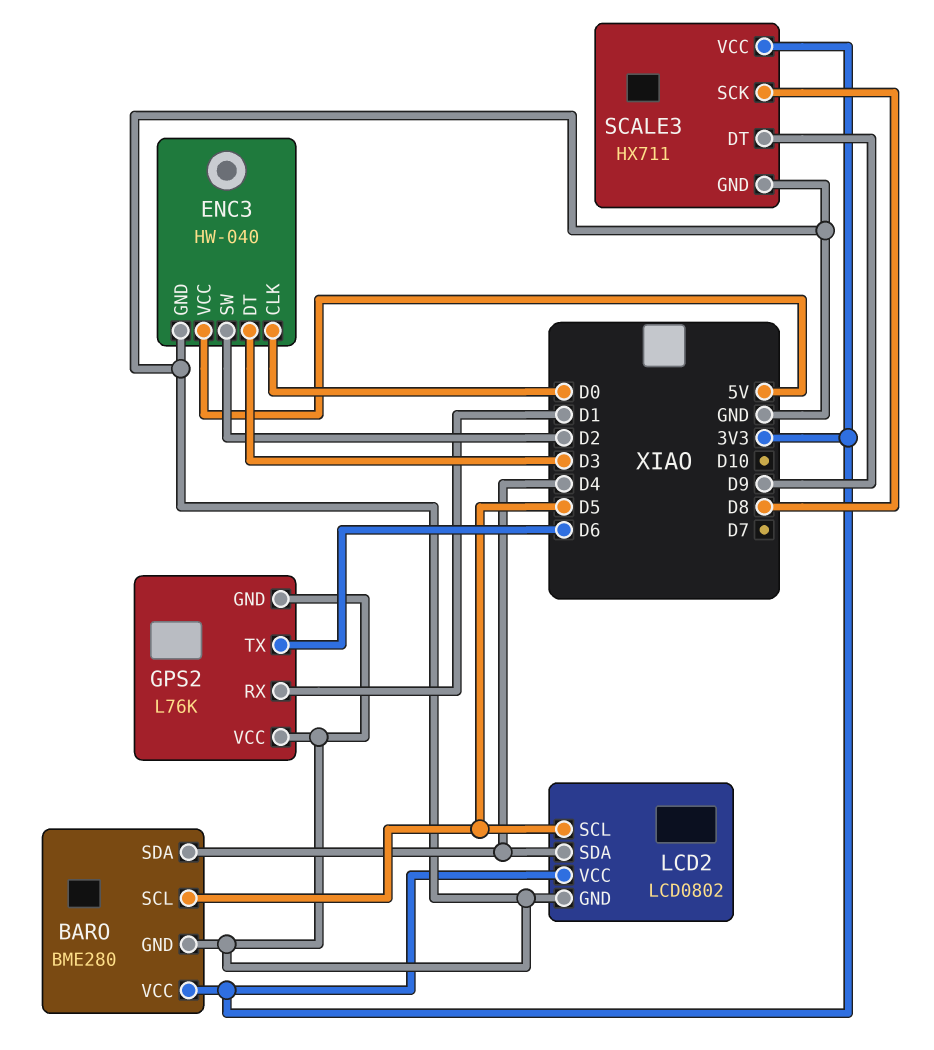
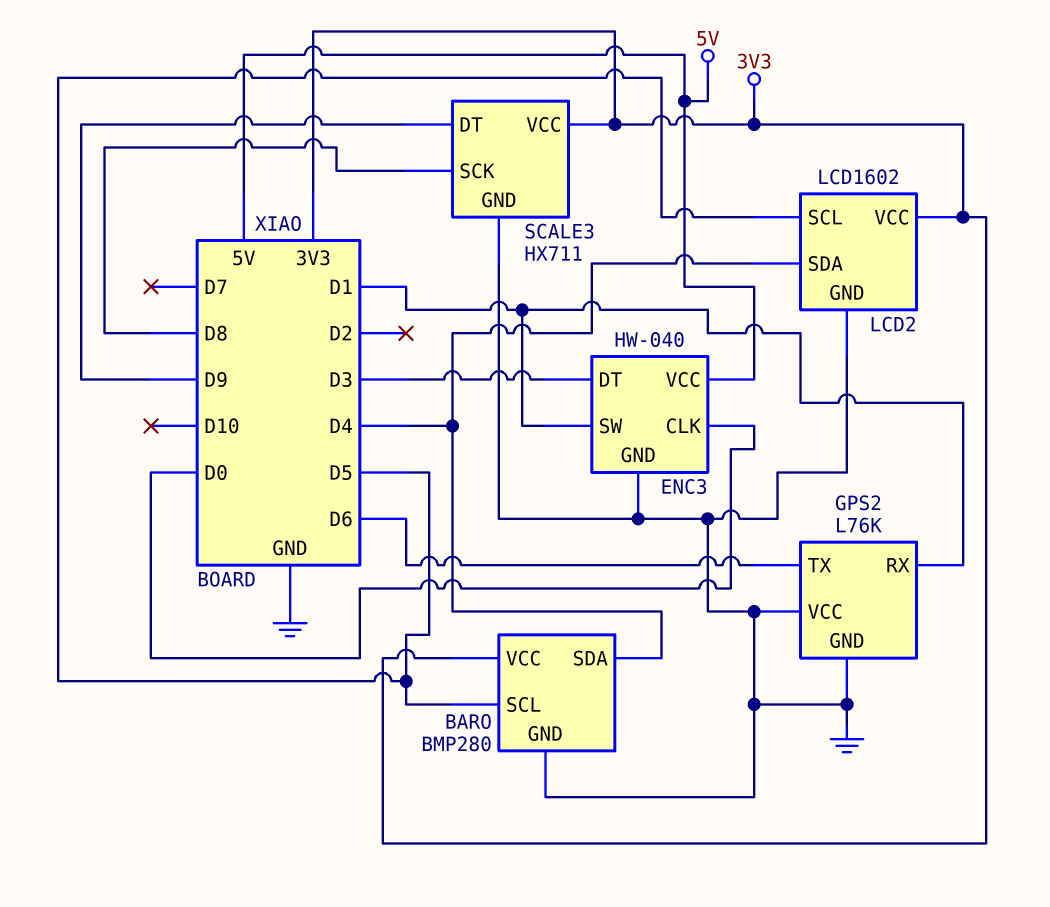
BARO: BME280 -> BMP280
ENC3 pin SW: D2 -> D1
LCD2: LCD0802 -> LCD1602

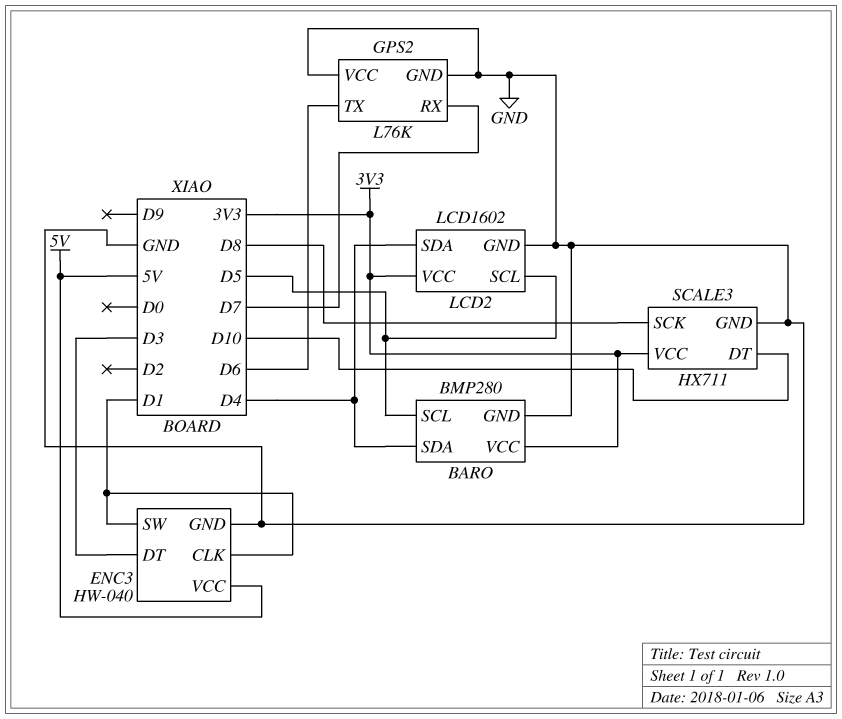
ENC3 pin CLK: D0 -> D1
GPS2 pin RX: D1 -> D7
SCALE3 pin DT: D9 -> D10

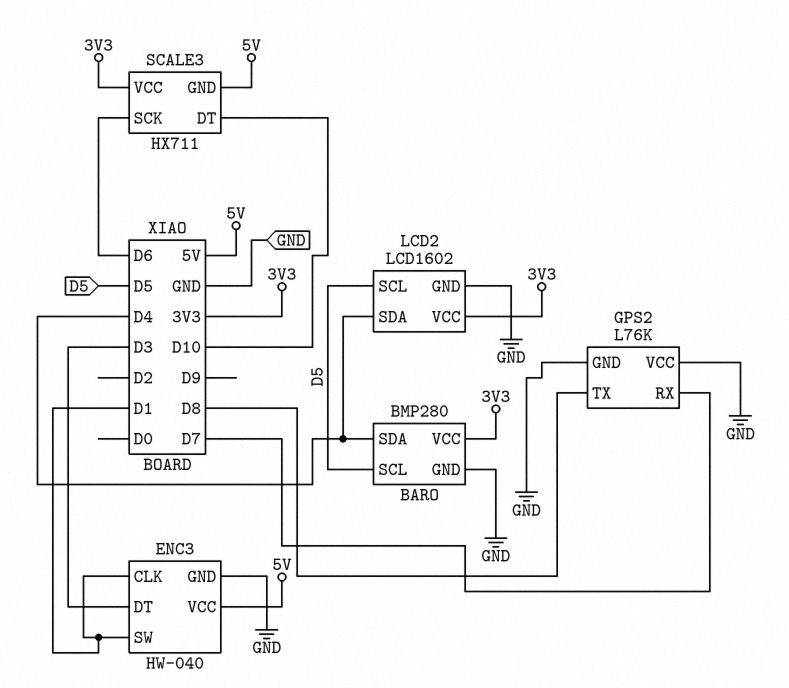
GPS2 pin TX: D6 -> D8
SCALE3 pin GND: GND -> 5V
SCALE3 pin SCK: D8 -> D6

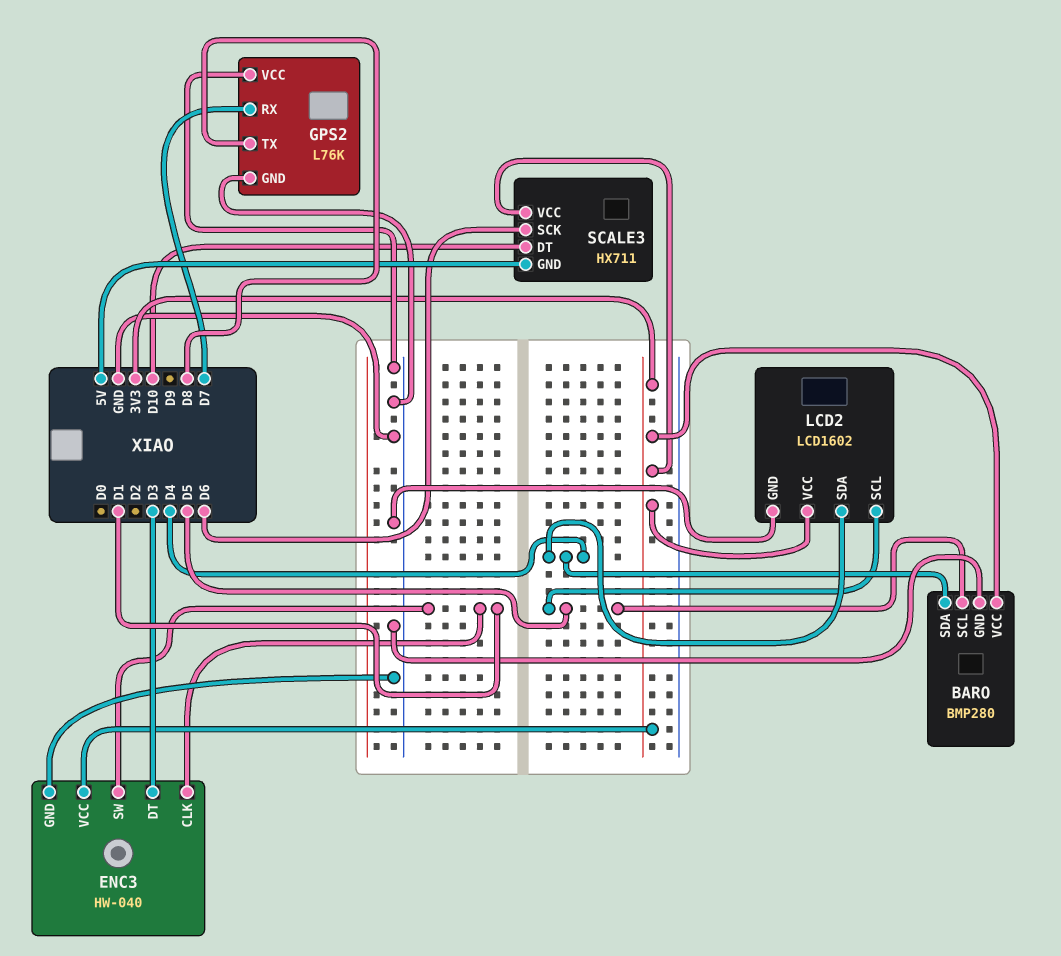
ENC3 pin VCC: 5V -> 3V3

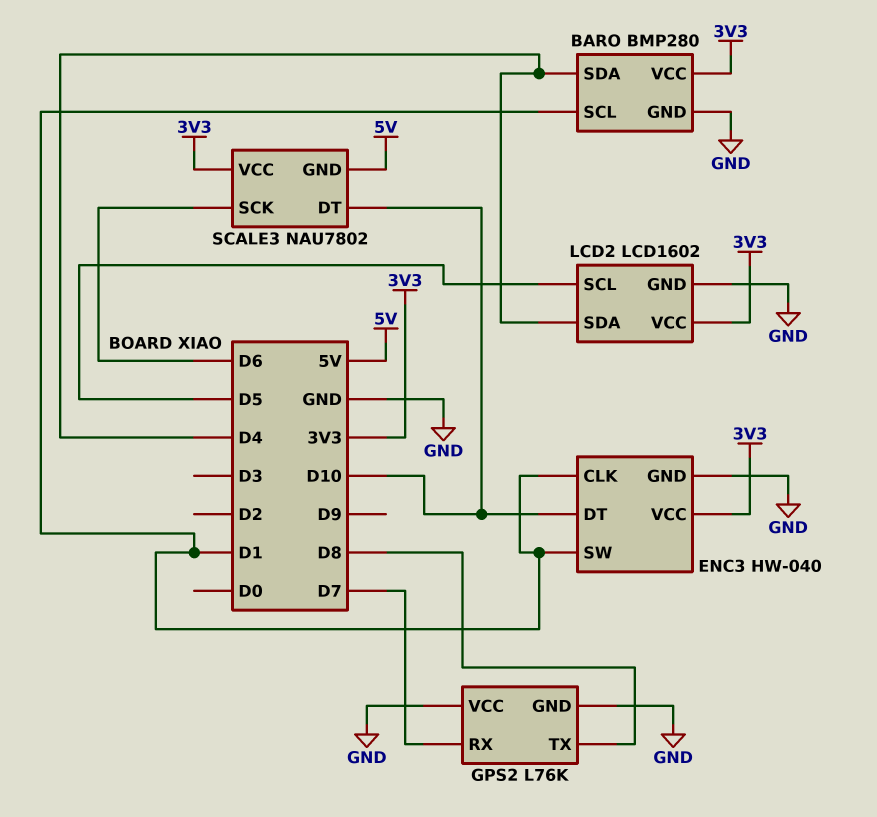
BARO pin SCL: D5 -> D1
ENC3 pin DT: D3 -> D10
SCALE3: HX711 -> NAU7802

